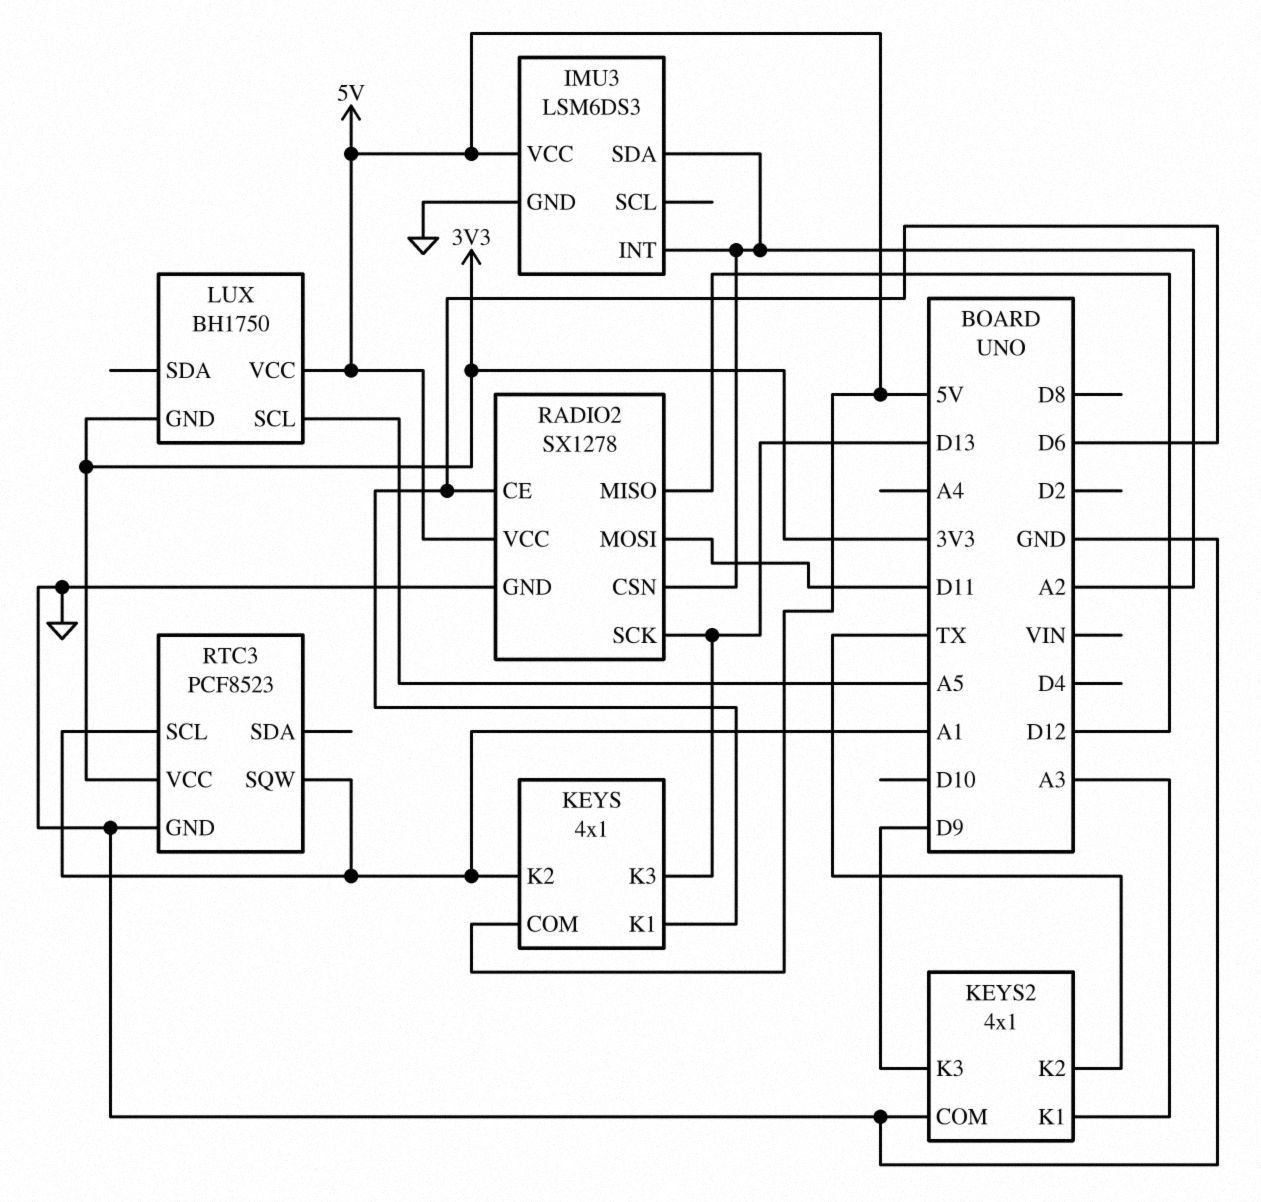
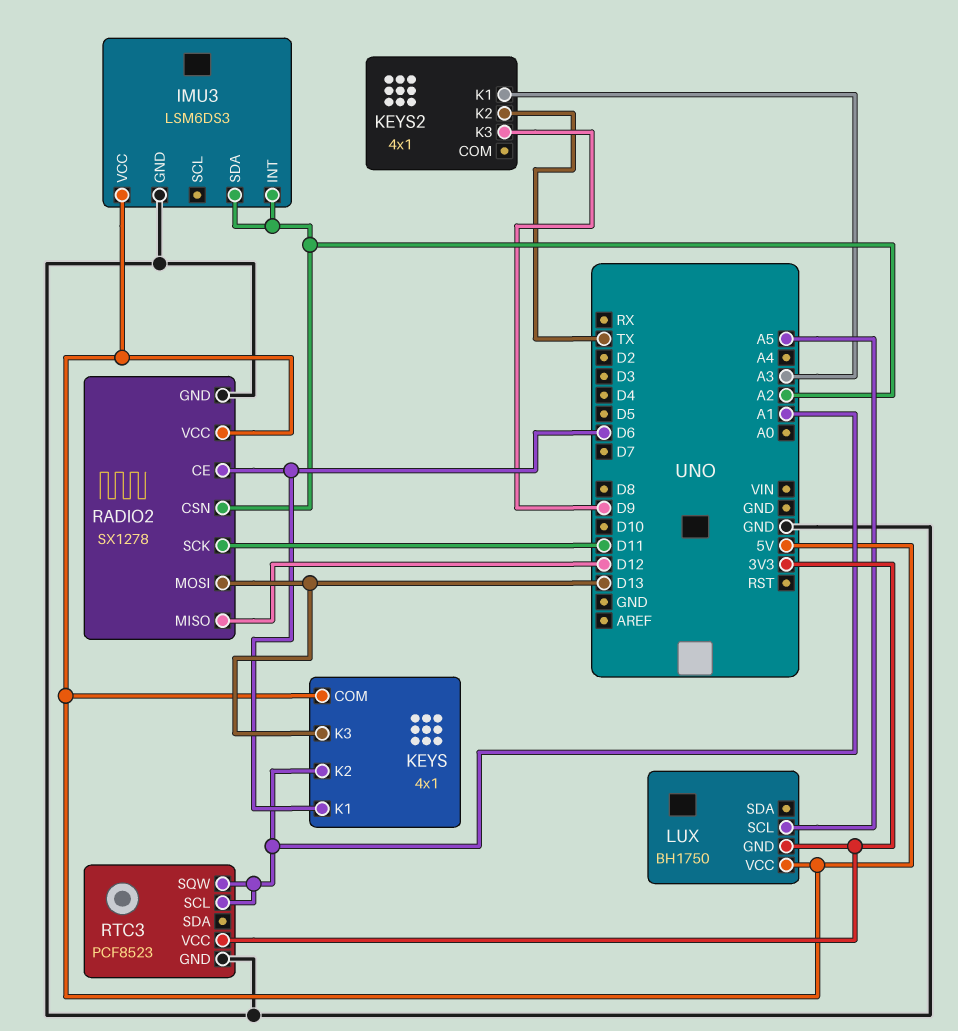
KEYS2 pin COM: GND -> none
RADIO2 pin MOSI: D11 -> D13
RADIO2 pin SCK: D13 -> D11

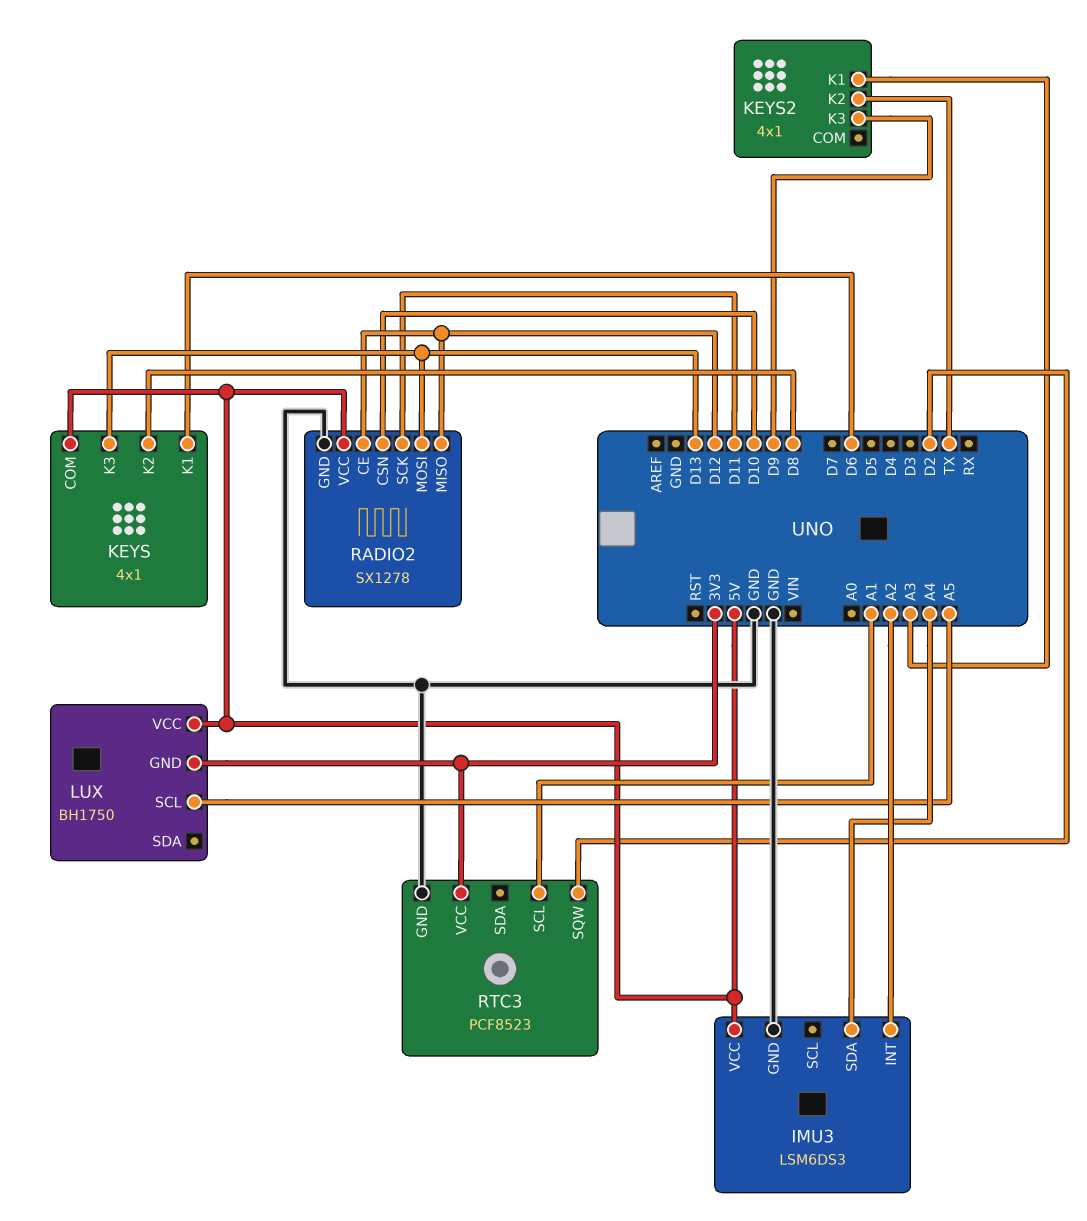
IMU3 pin SDA: A2 -> A4
KEYS pin K2: A1 -> D8
RADIO2 pin CE: D6 -> D12
RADIO2 pin CSN: A2 -> D10
RTC3 pin SQW: A1 -> D2

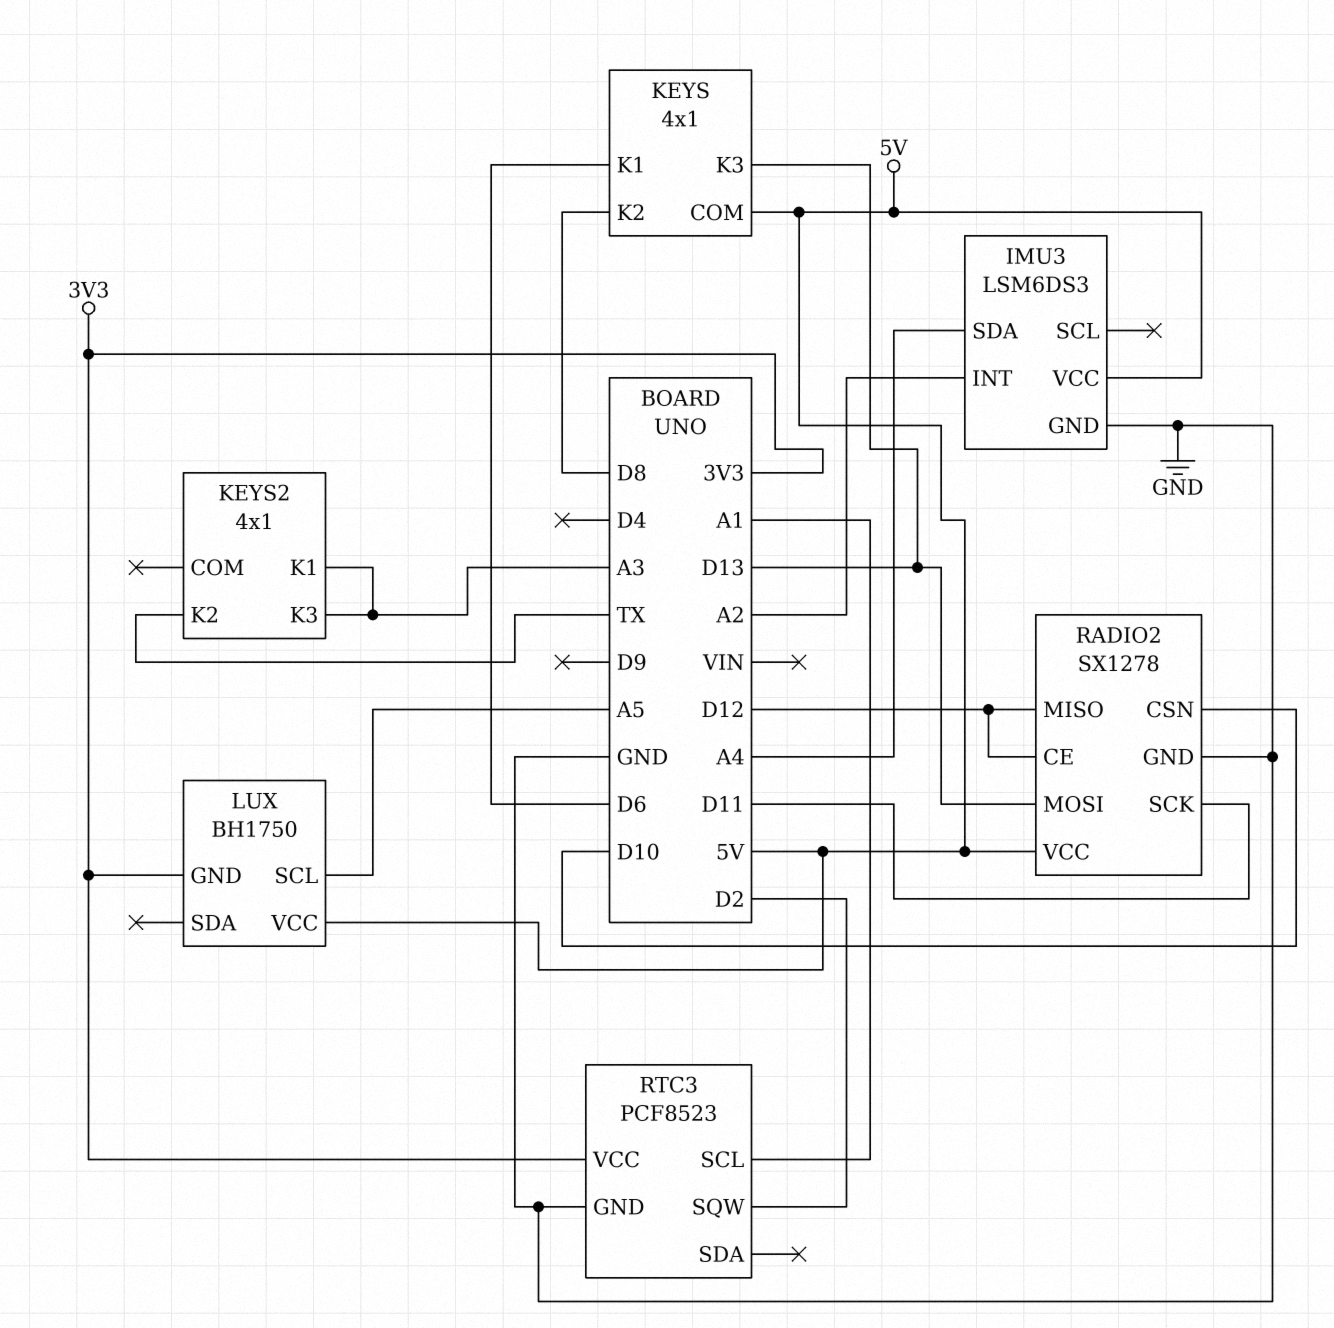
KEYS2 pin K3: D9 -> A3

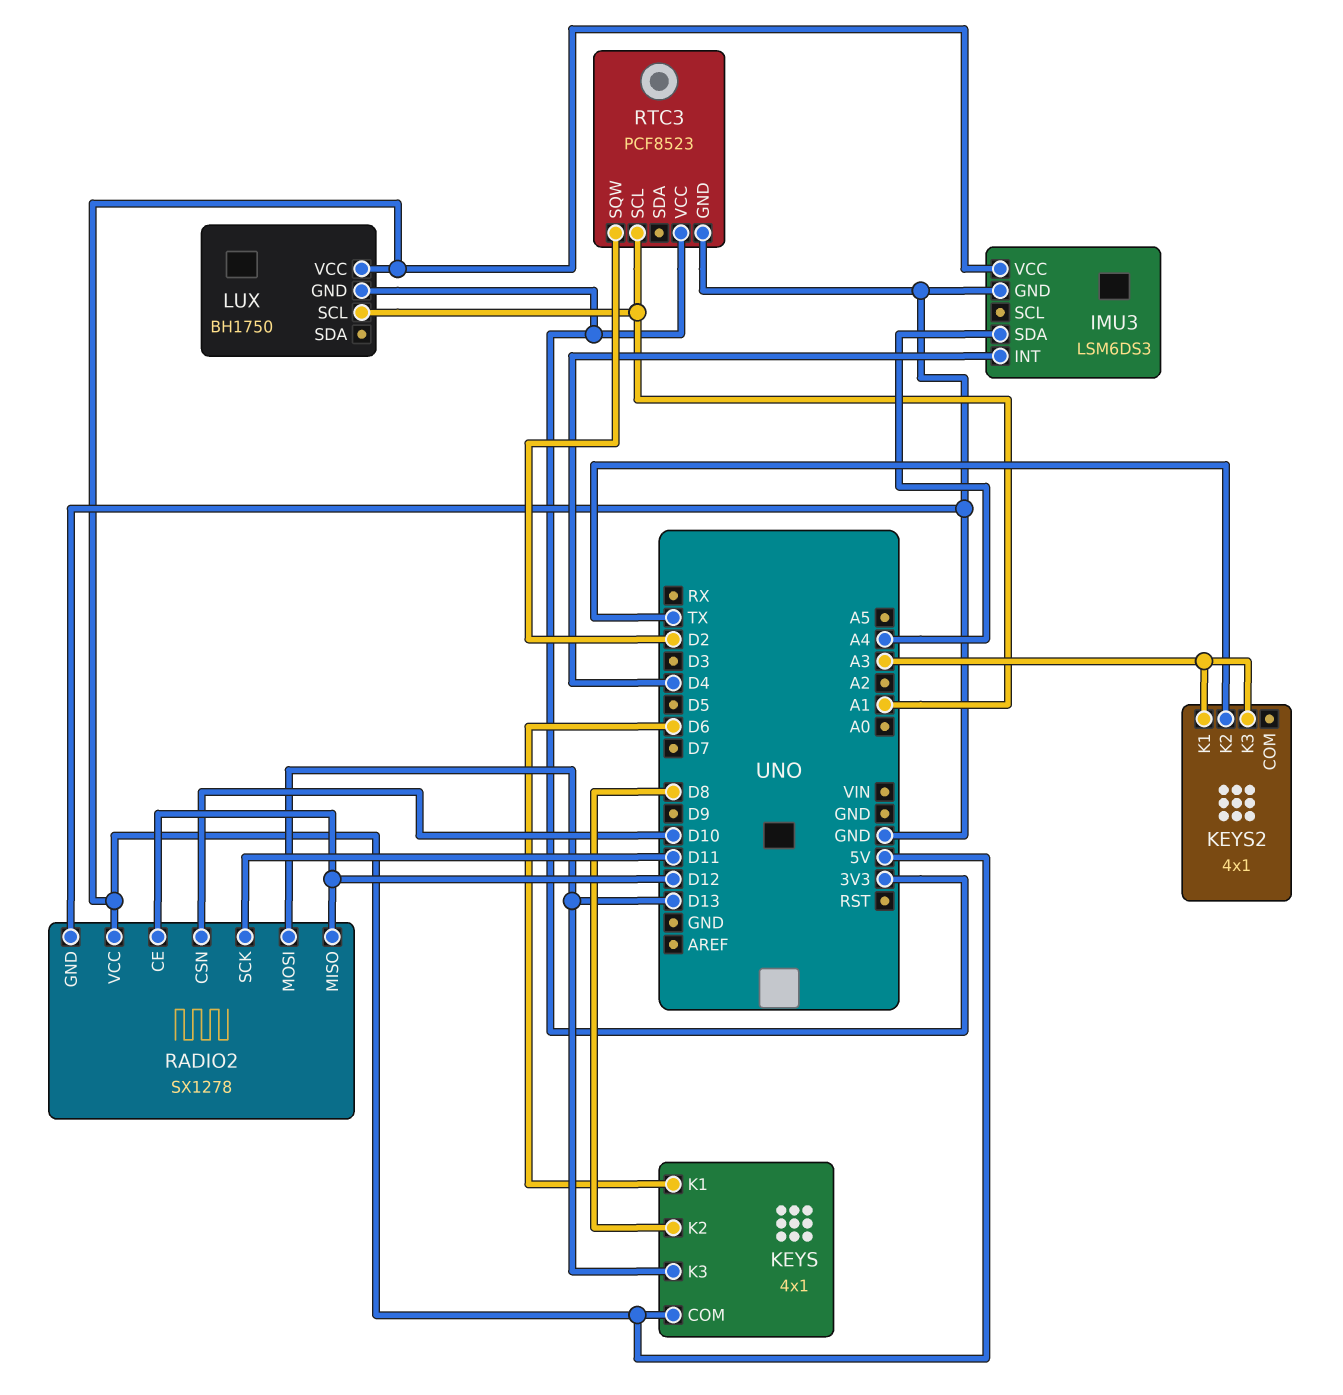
IMU3 pin INT: A2 -> D4
LUX pin SCL: A5 -> A1

